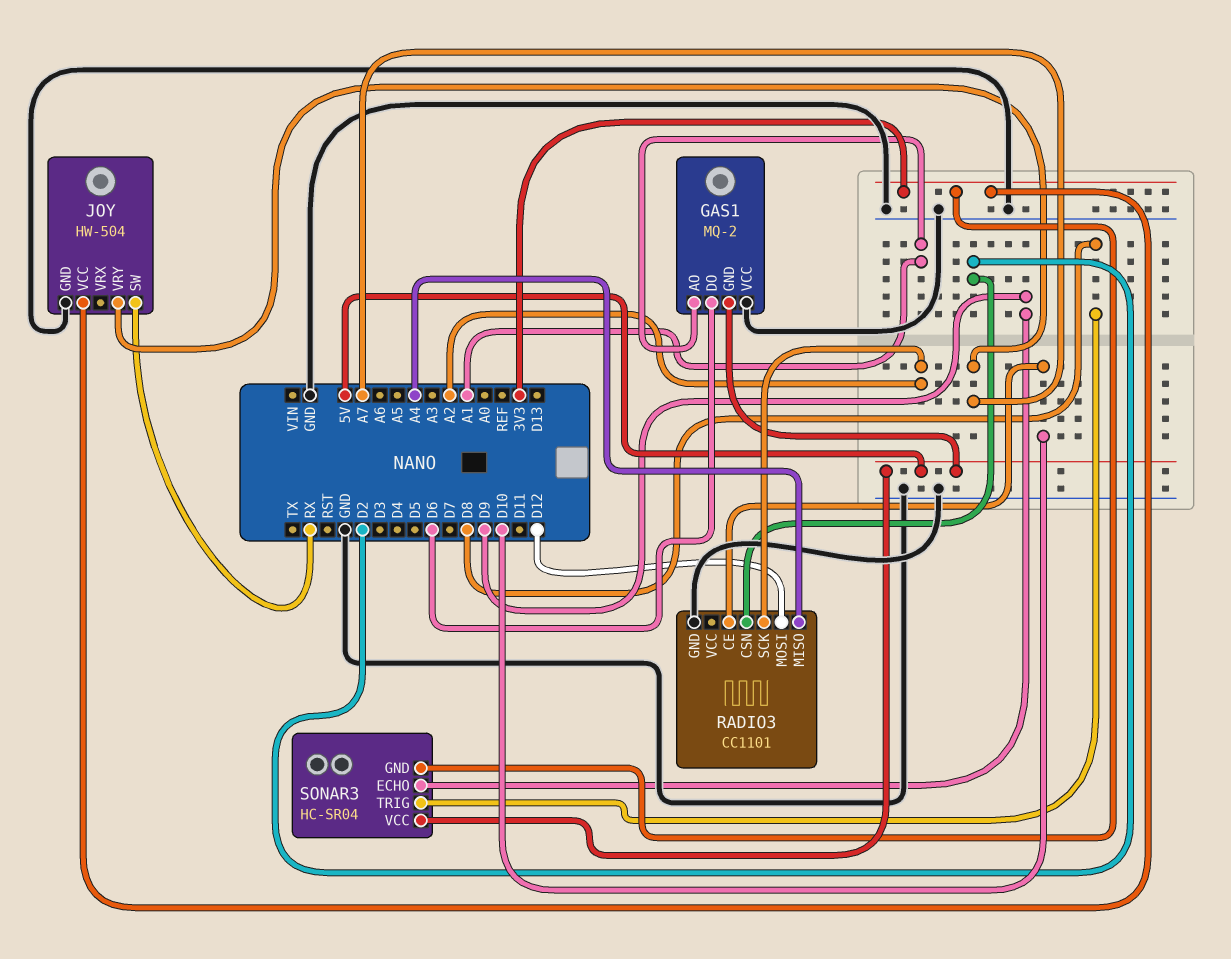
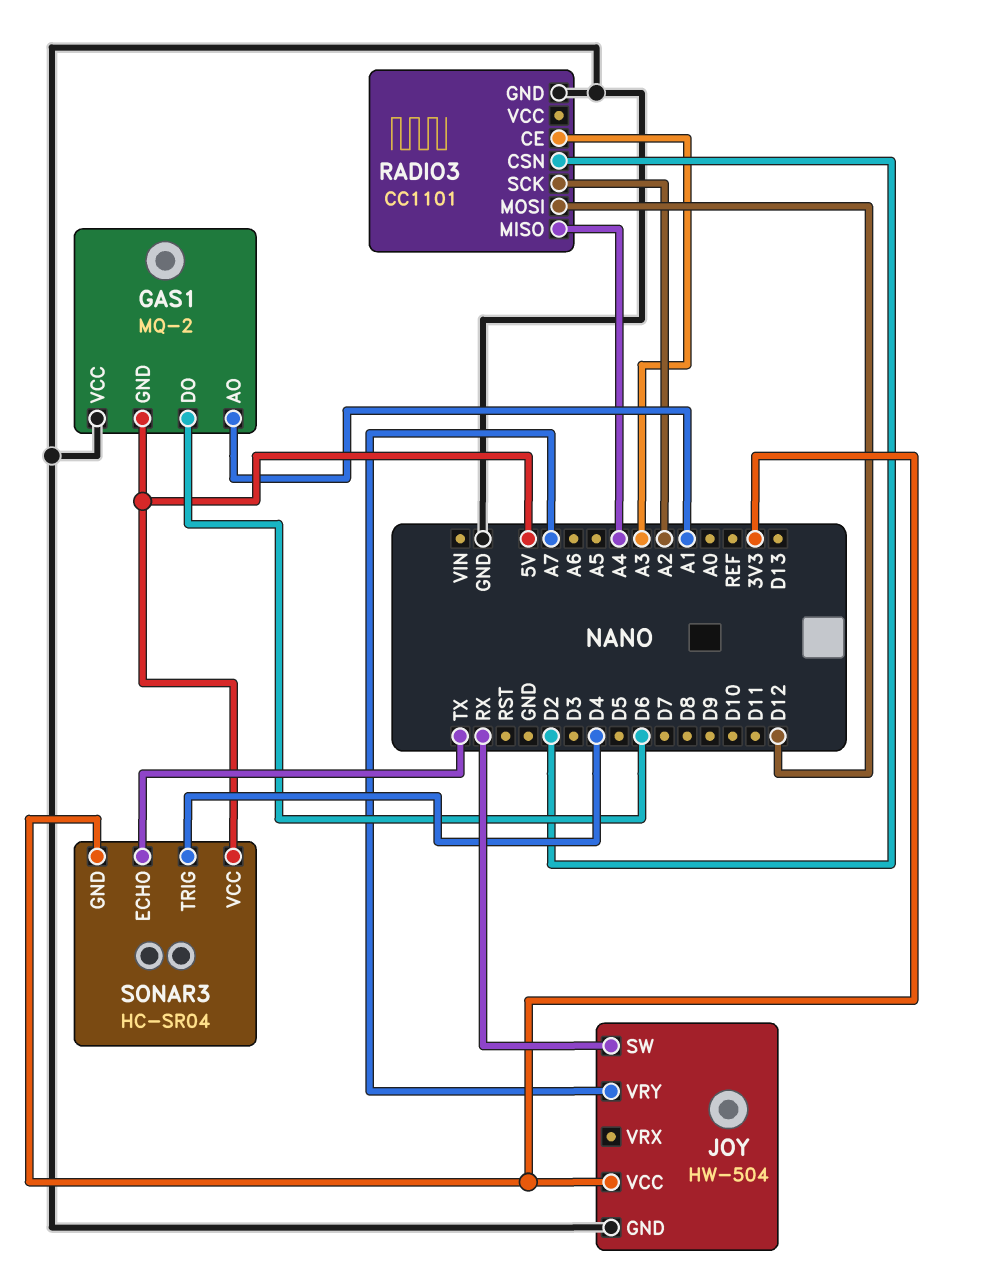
RADIO3 pin CE: D10 -> A3
SONAR3 pin ECHO: D9 -> TX
SONAR3 pin TRIG: D8 -> D4

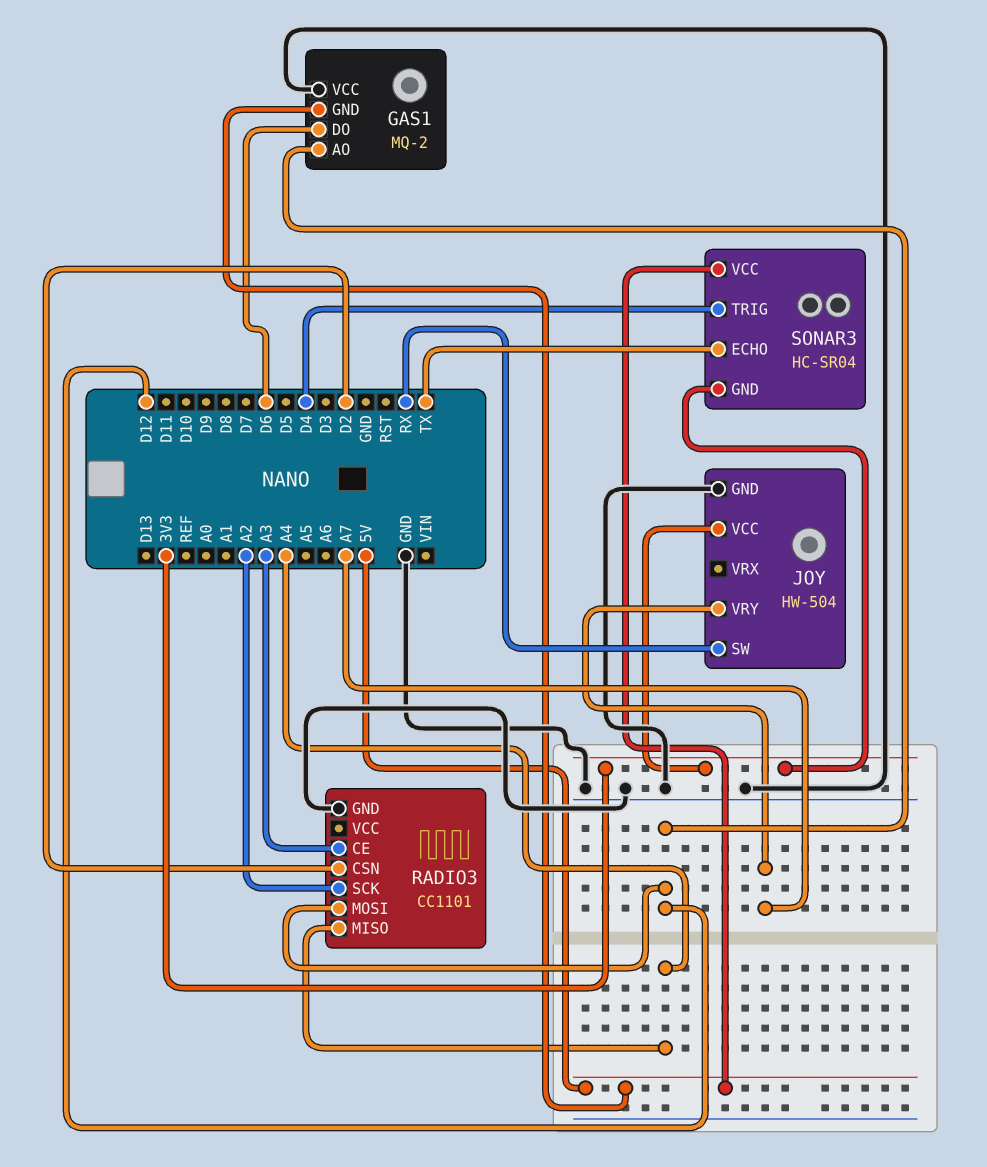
GAS1 pin AO: A1 -> D12

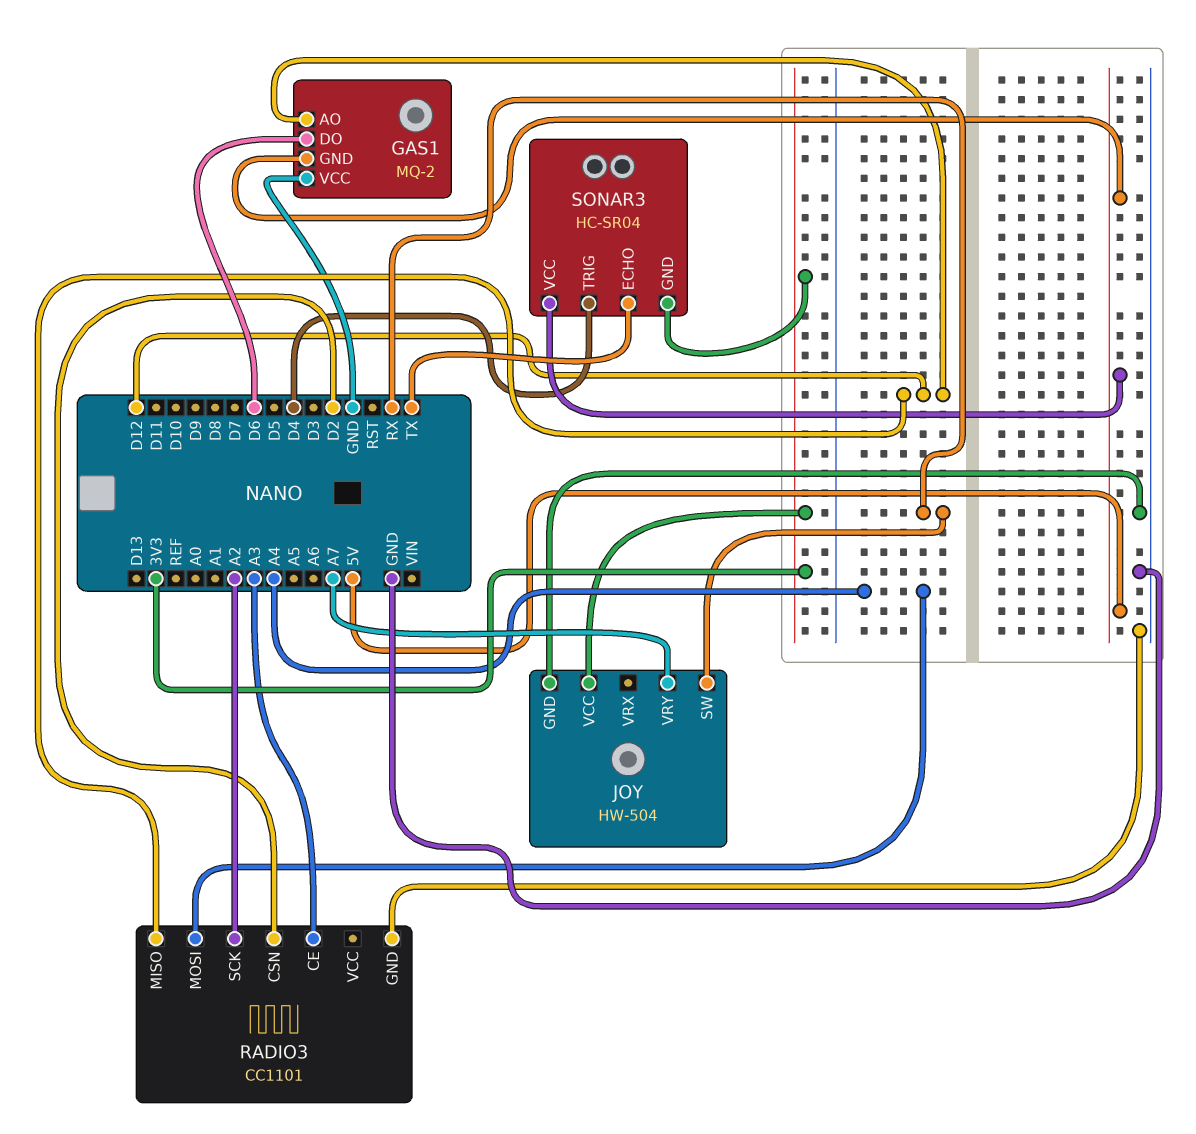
RADIO3 pin MISO: A4 -> D12
RADIO3 pin MOSI: D12 -> A4

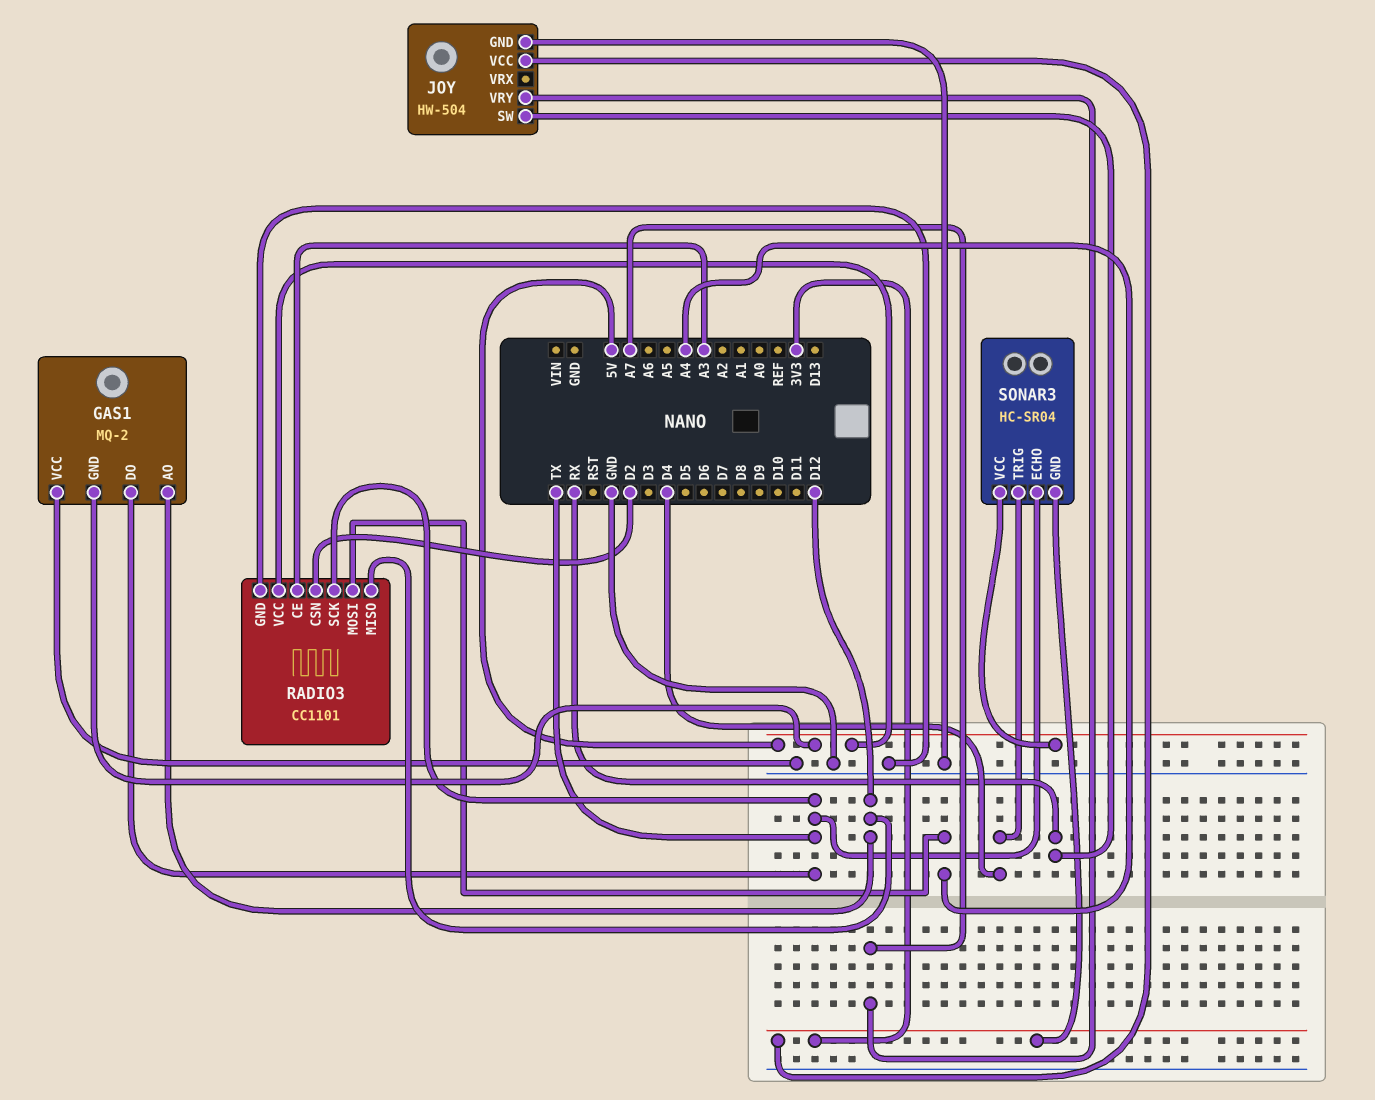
GAS1 pin DO: D6 -> TX
RADIO3 pin SCK: A2 -> TX
RADIO3 pin VCC: none -> 5V

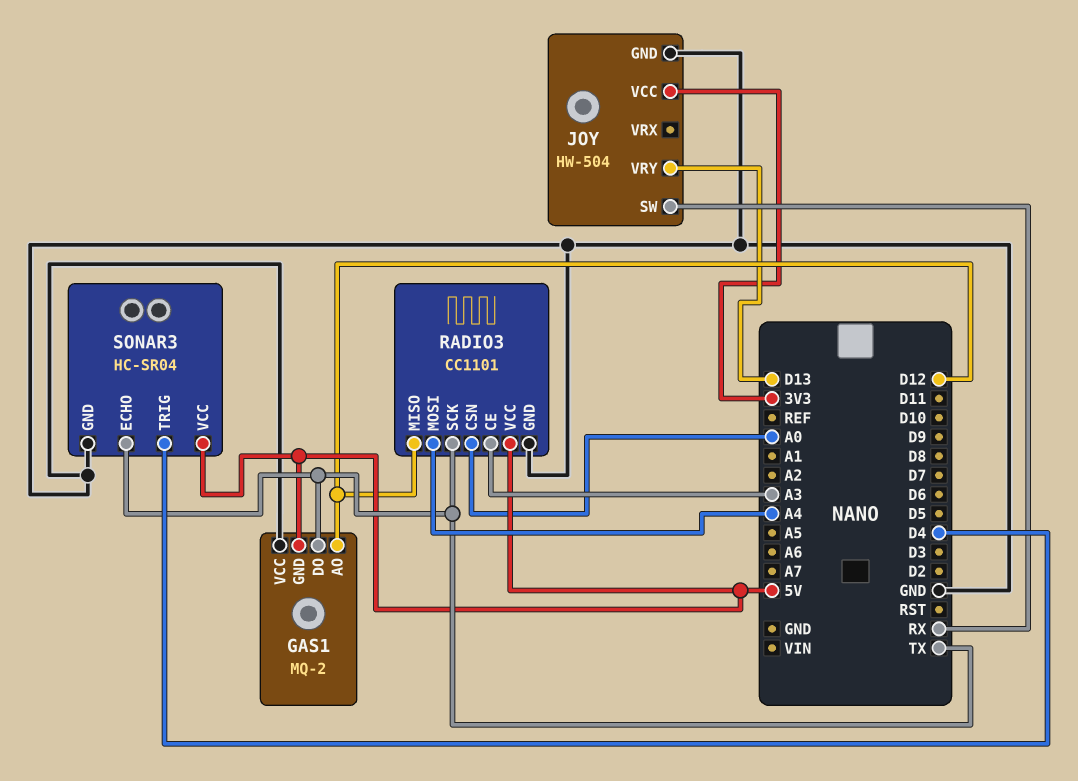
JOY pin VRY: A7 -> D13
RADIO3 pin CSN: D2 -> A0
SONAR3 pin GND: 3V3 -> GND

